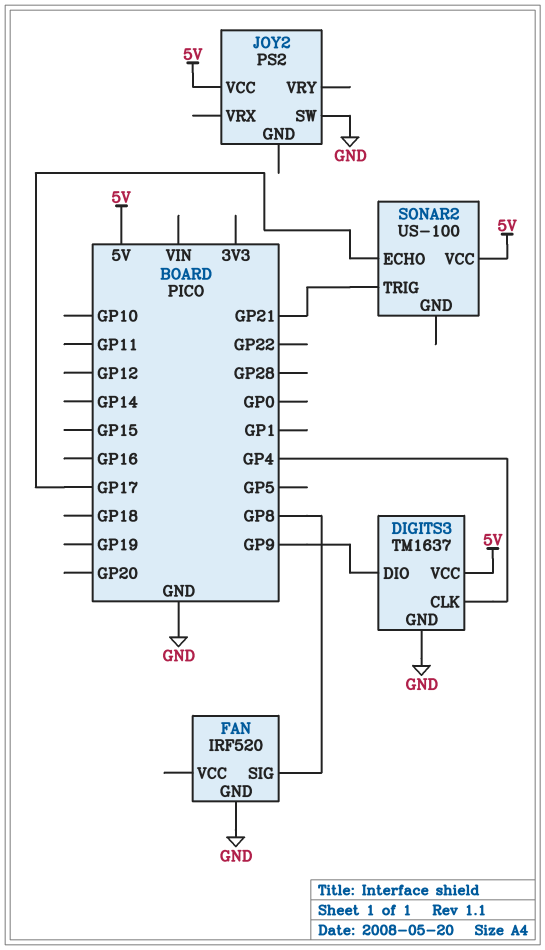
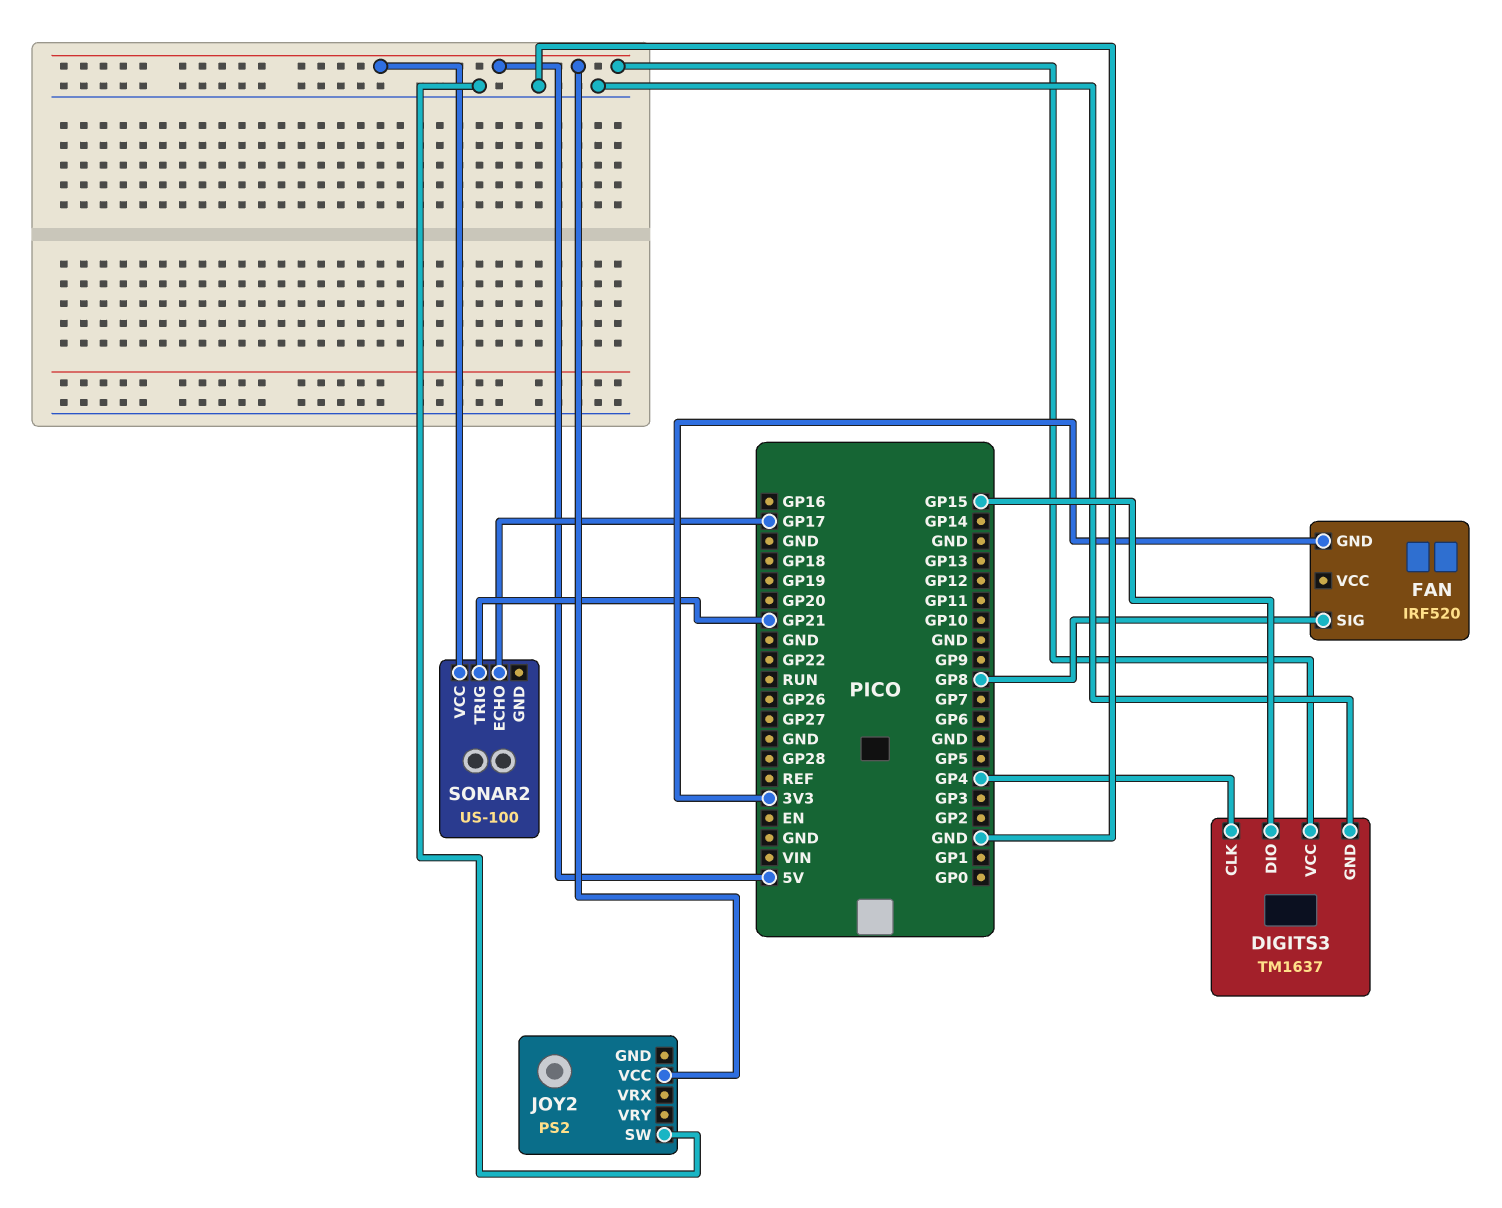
DIGITS3 pin DIO: GP9 -> GP15
FAN pin GND: GND -> 3V3

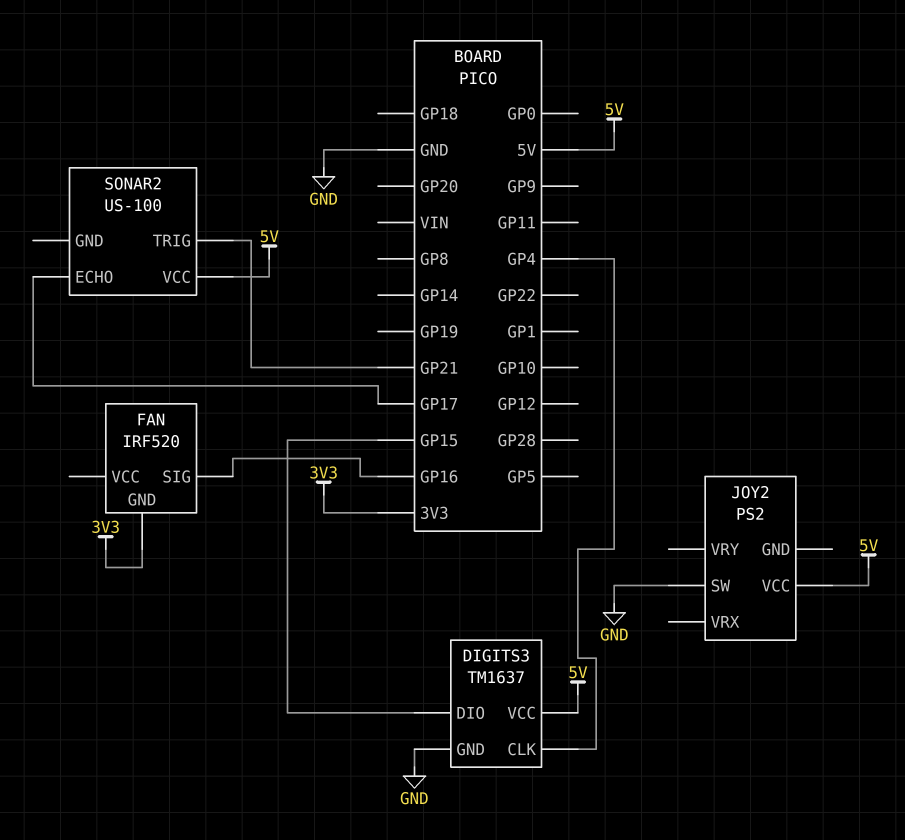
FAN pin SIG: GP8 -> GP16

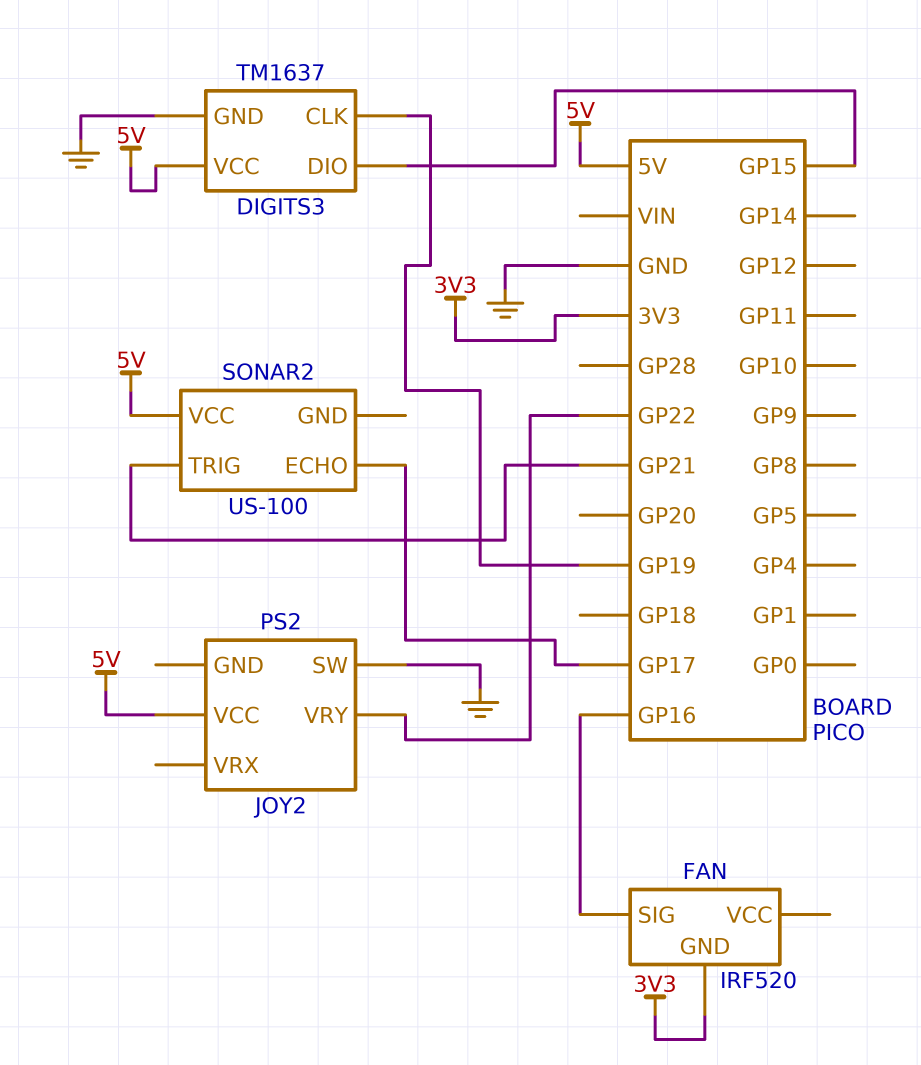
DIGITS3 pin CLK: GP4 -> GP19
JOY2 pin VRY: none -> GP22

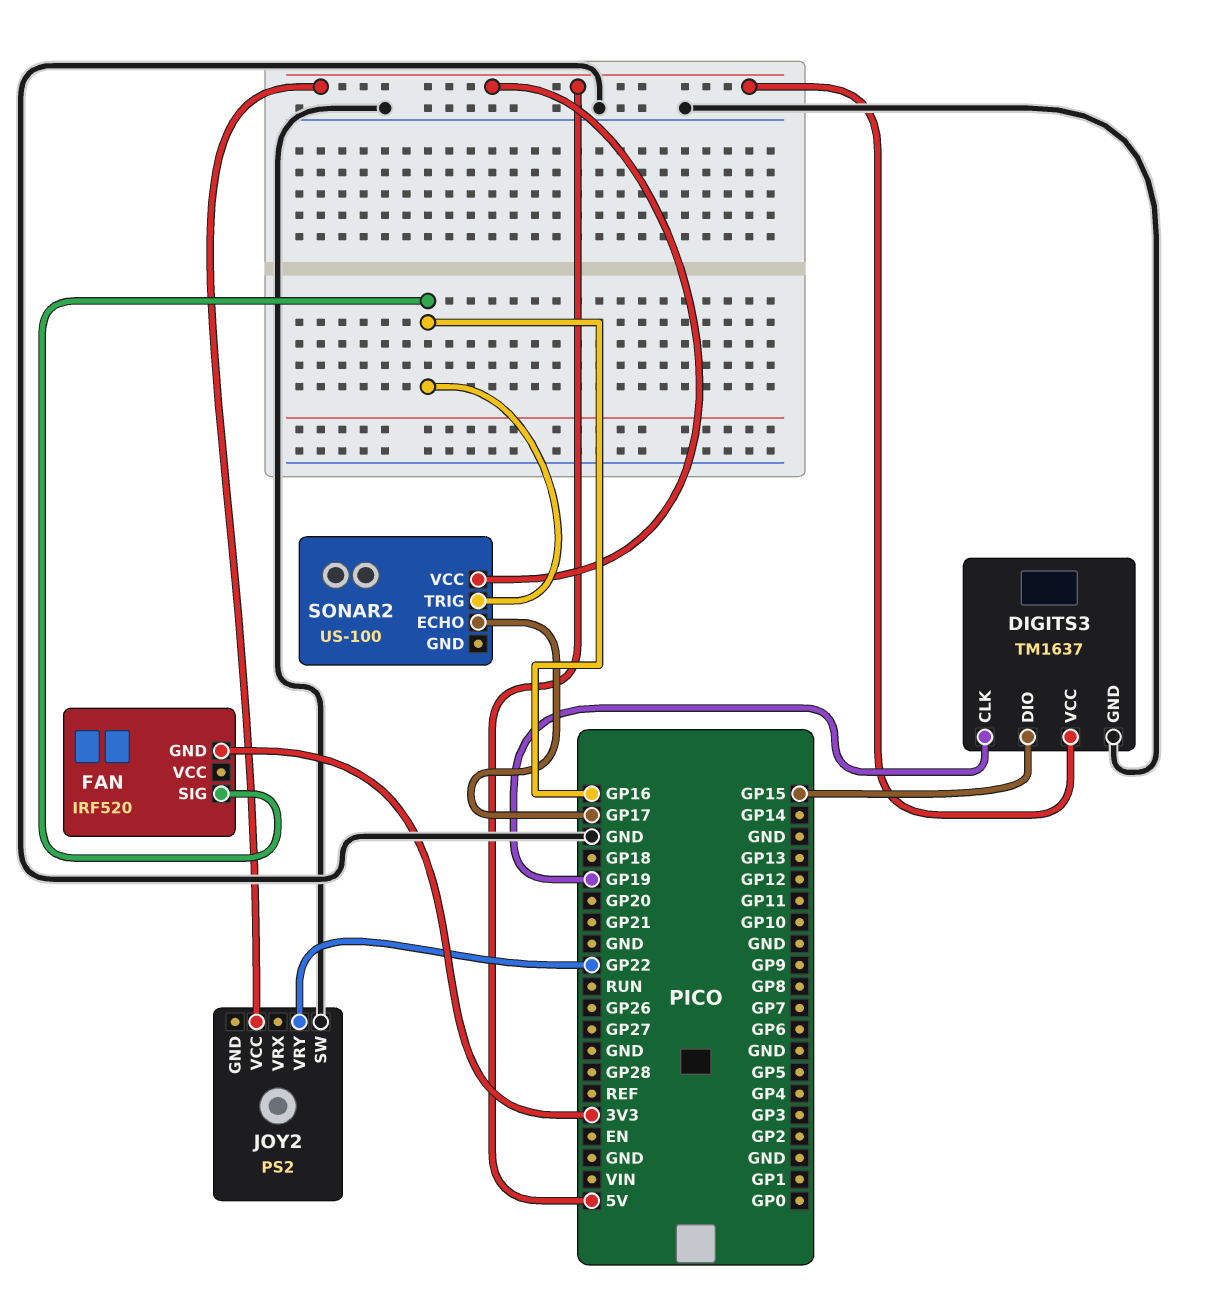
SONAR2 pin TRIG: GP21 -> GP16

